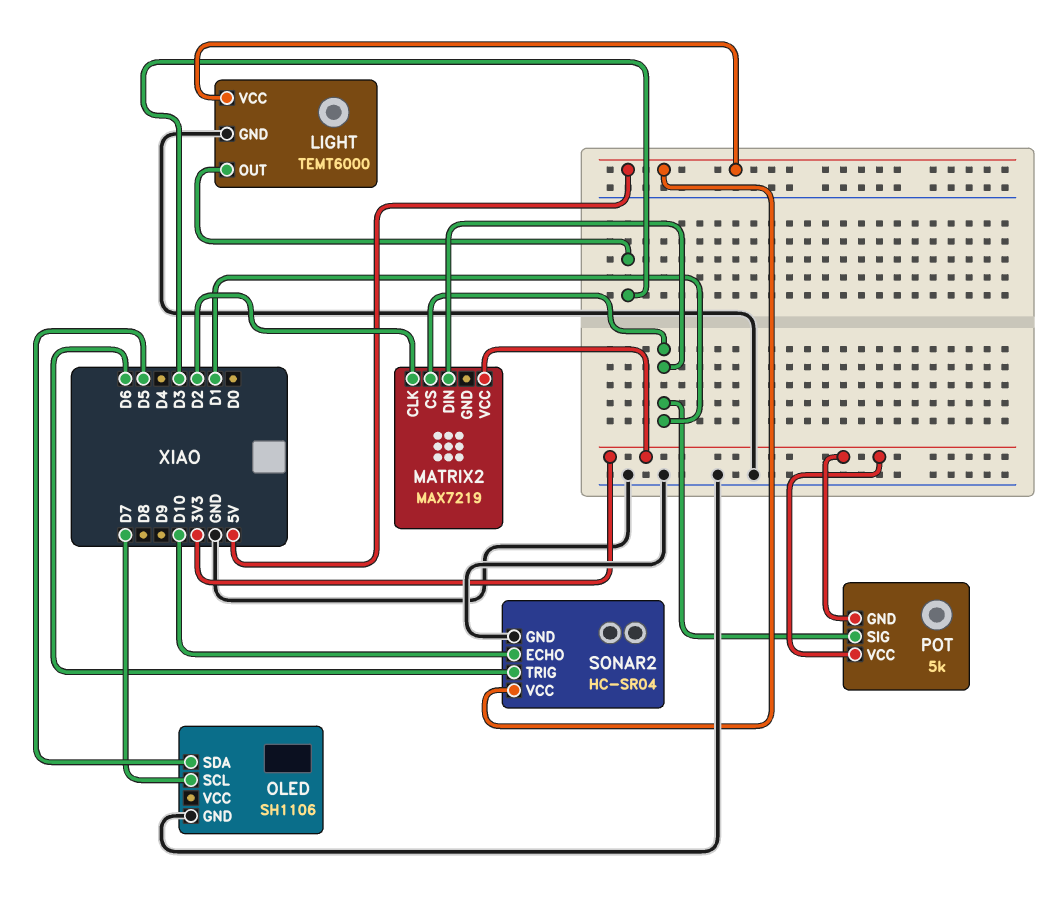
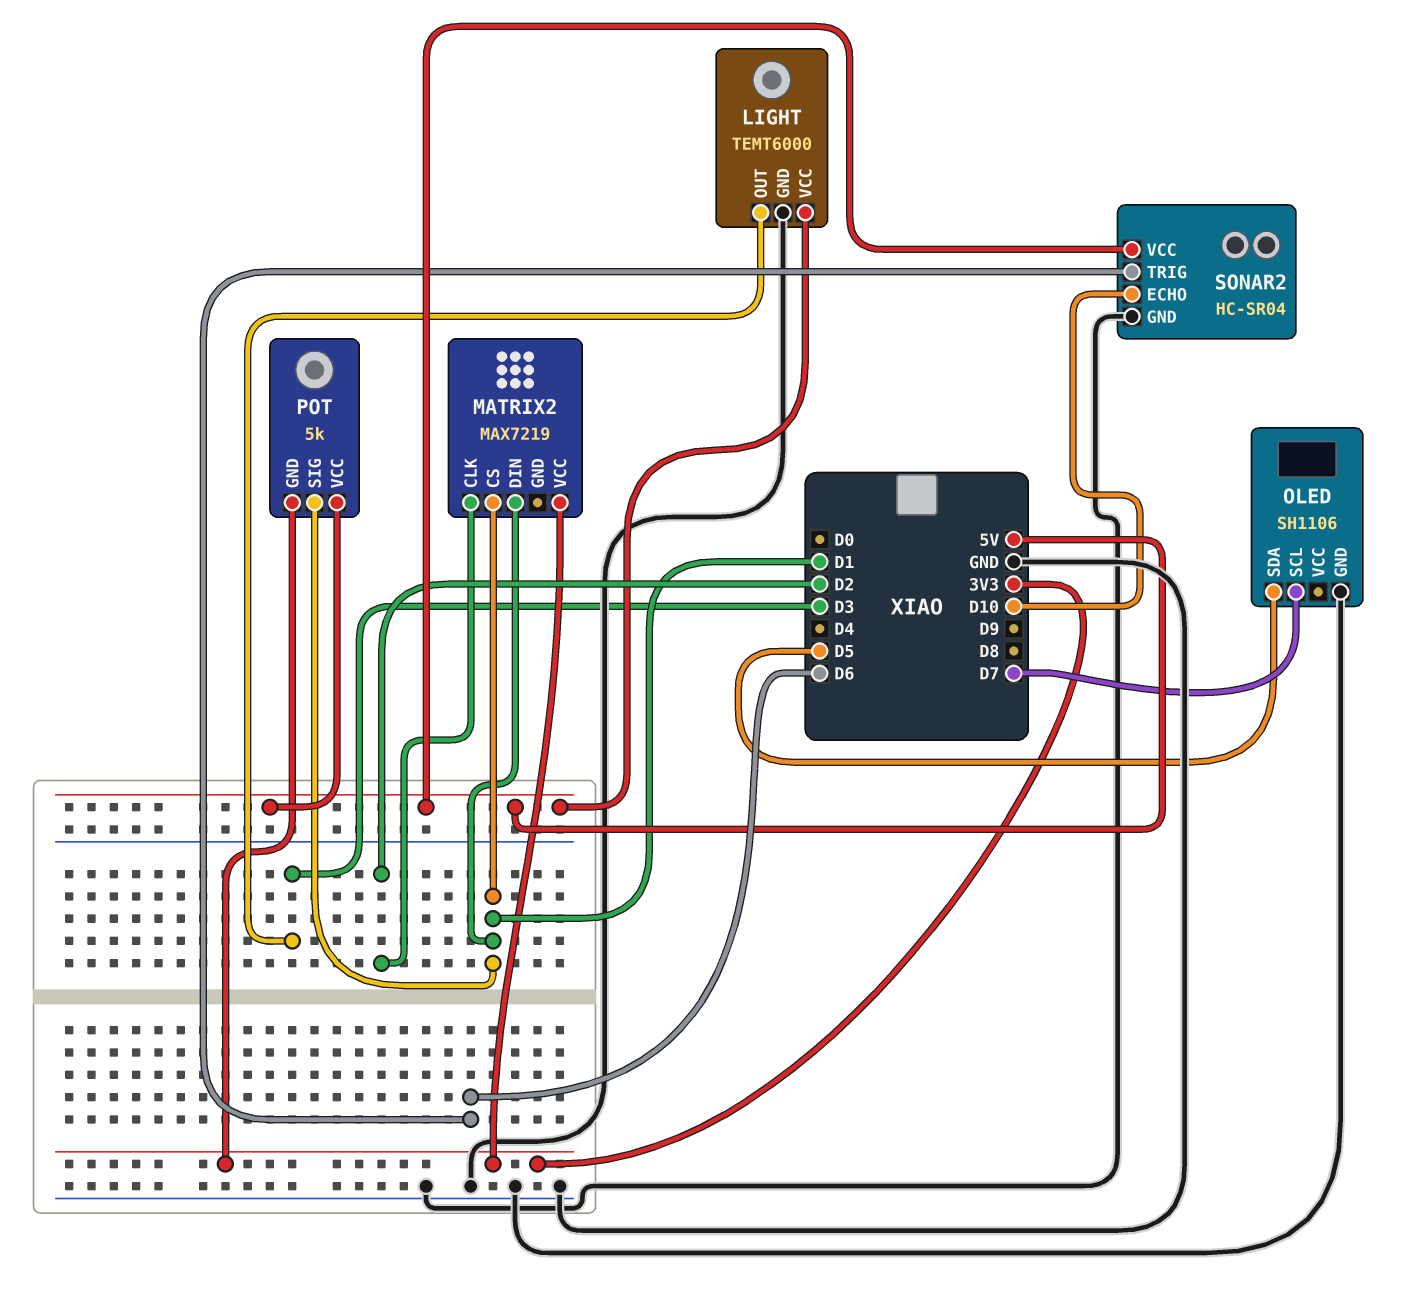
POT pin VCC: 3V3 -> 5V

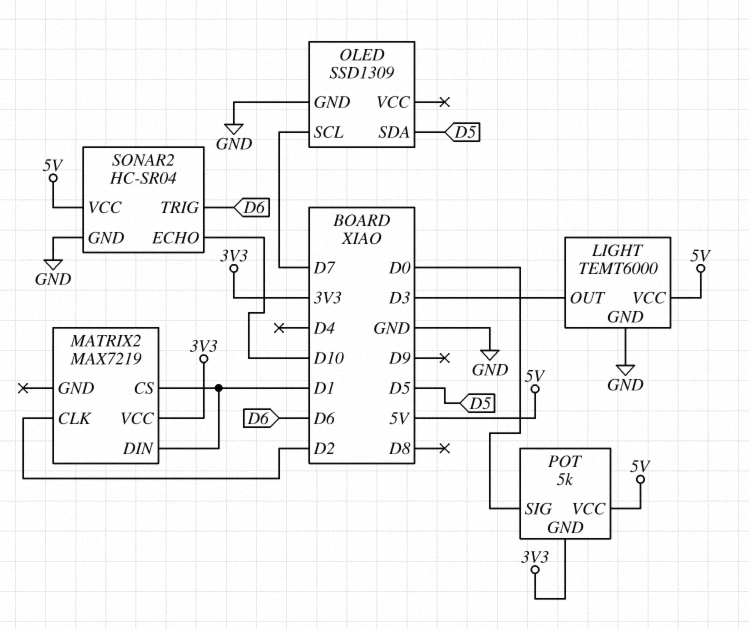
OLED: SH1106 -> SSD1309
POT pin SIG: D1 -> D0

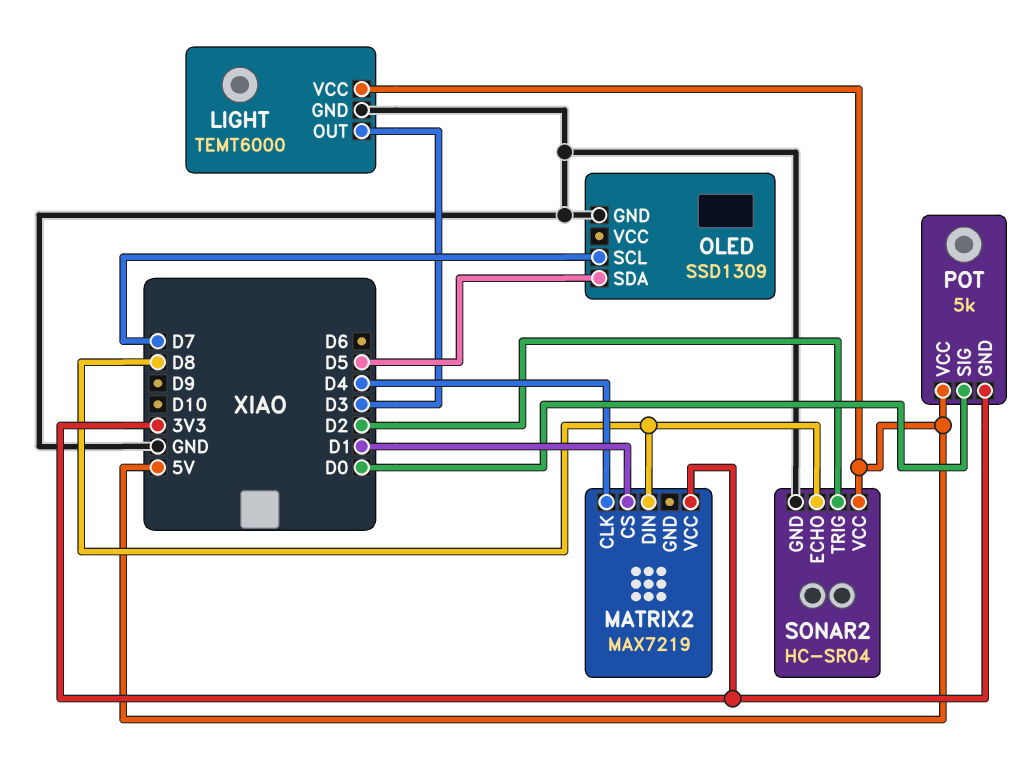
MATRIX2 pin CLK: D2 -> D4
MATRIX2 pin DIN: D1 -> D8
SONAR2 pin ECHO: D10 -> D8
SONAR2 pin TRIG: D6 -> D2

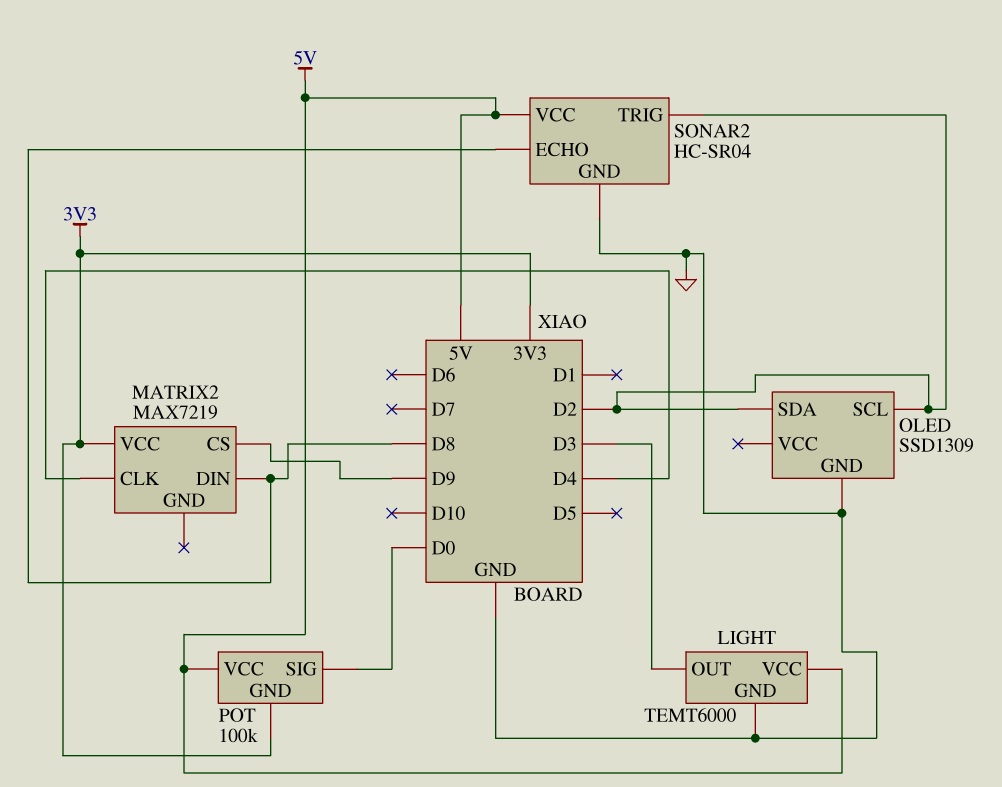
MATRIX2 pin CS: D1 -> D9
OLED pin SCL: D7 -> D2
OLED pin SDA: D5 -> D2
POT: 5k -> 100k

